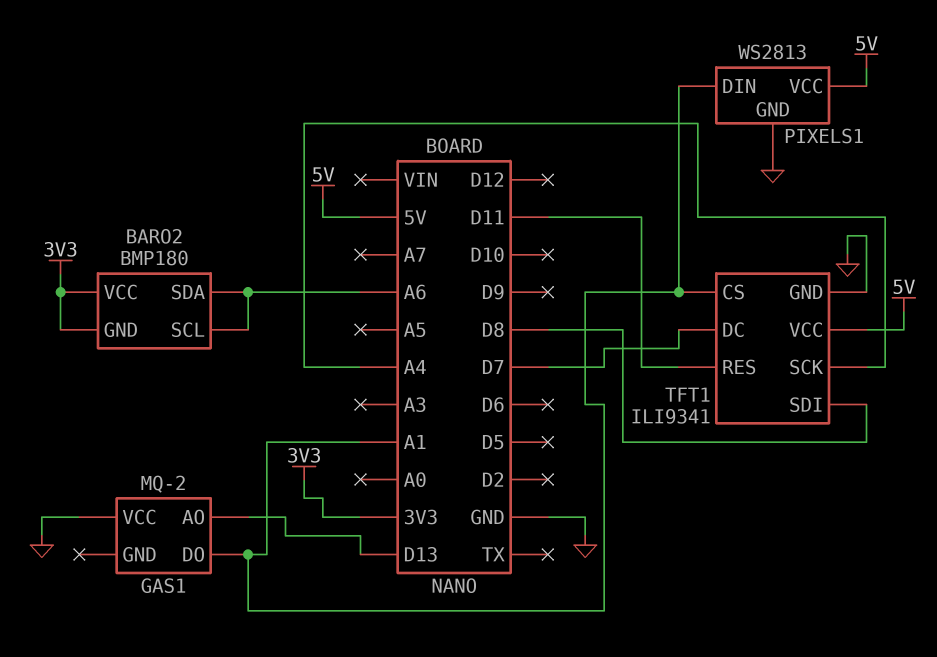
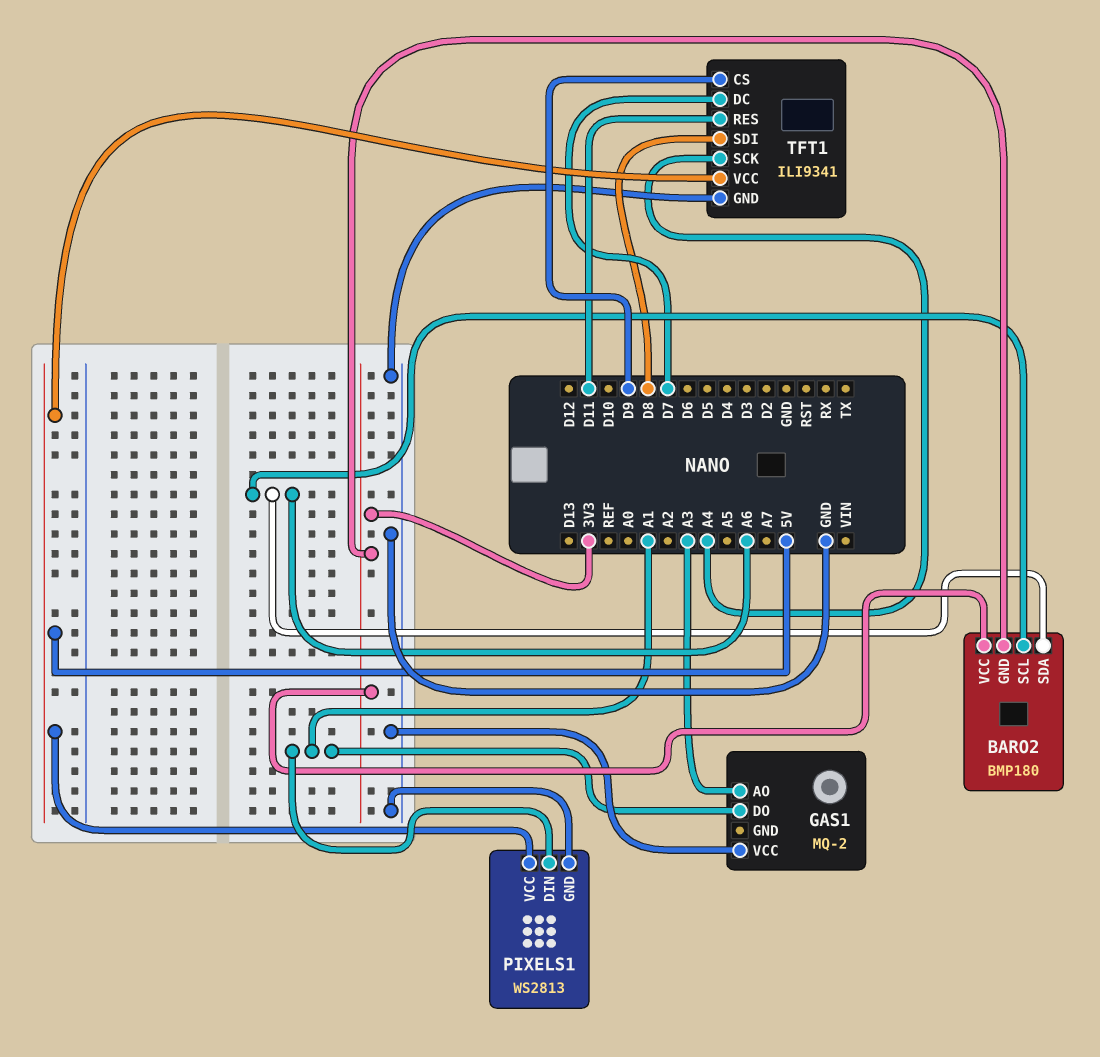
GAS1 pin AO: D13 -> A3
TFT1 pin CS: A1 -> D9

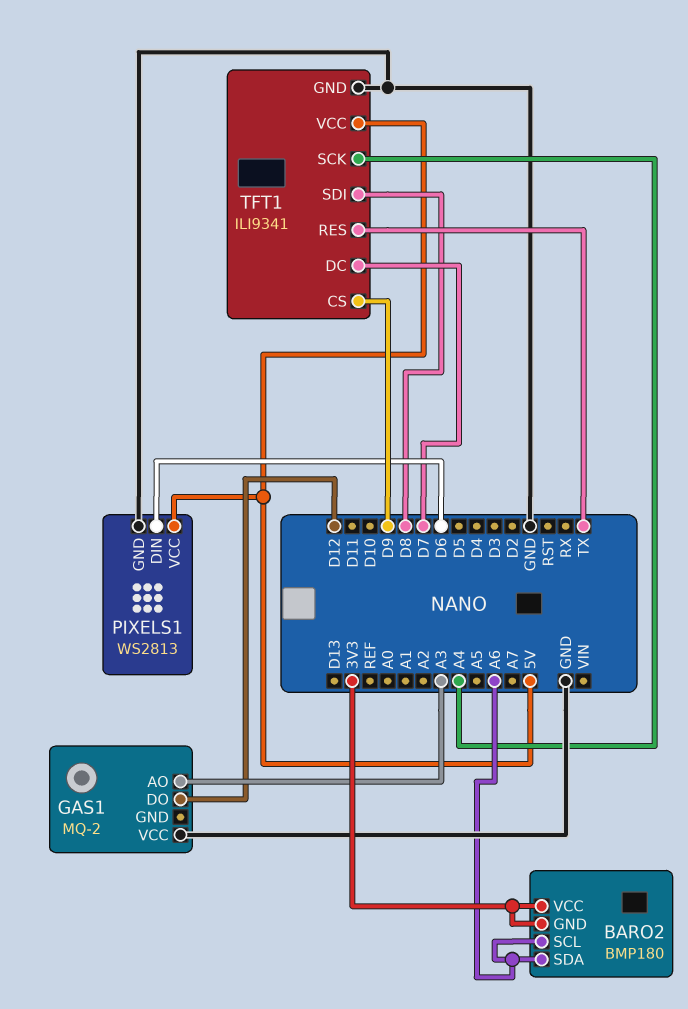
GAS1 pin DO: A1 -> D12
PIXELS1 pin DIN: A1 -> D6
TFT1 pin RES: D11 -> TX

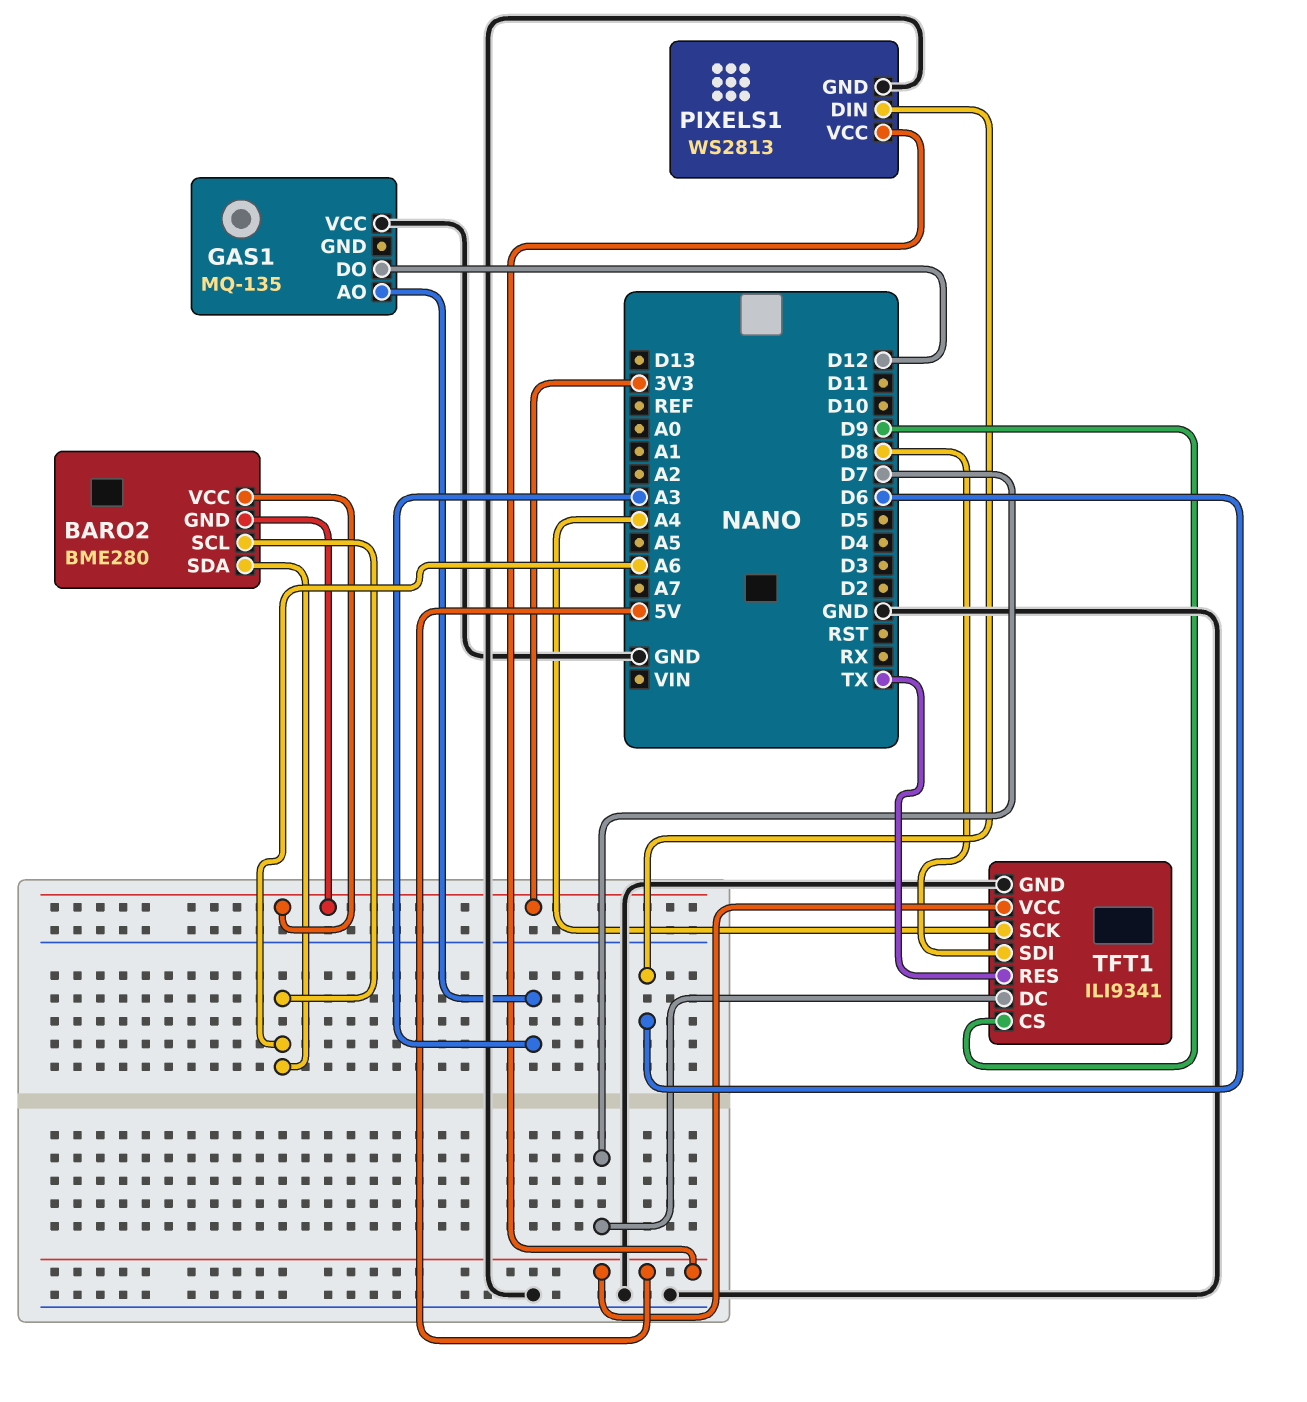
BARO2: BMP180 -> BME280
GAS1: MQ-2 -> MQ-135

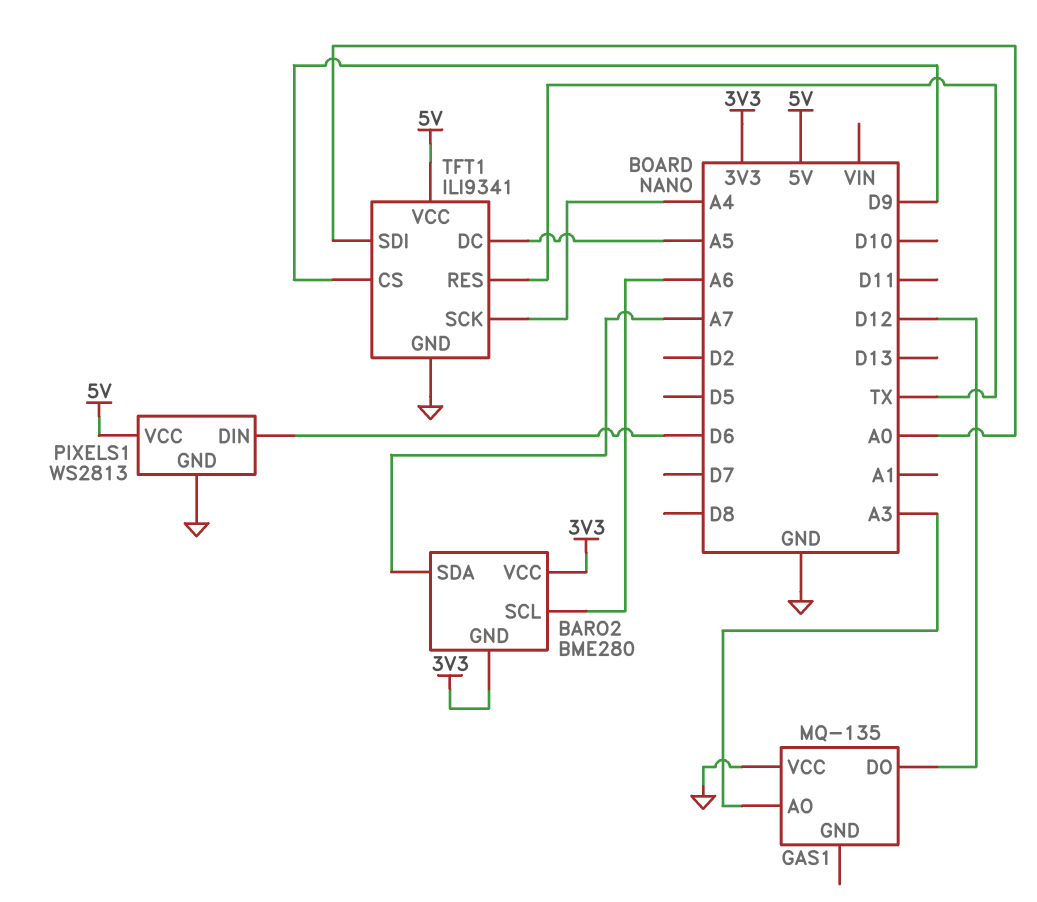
BARO2 pin SDA: A6 -> A7
TFT1 pin DC: D7 -> A5
TFT1 pin SDI: D8 -> A0

